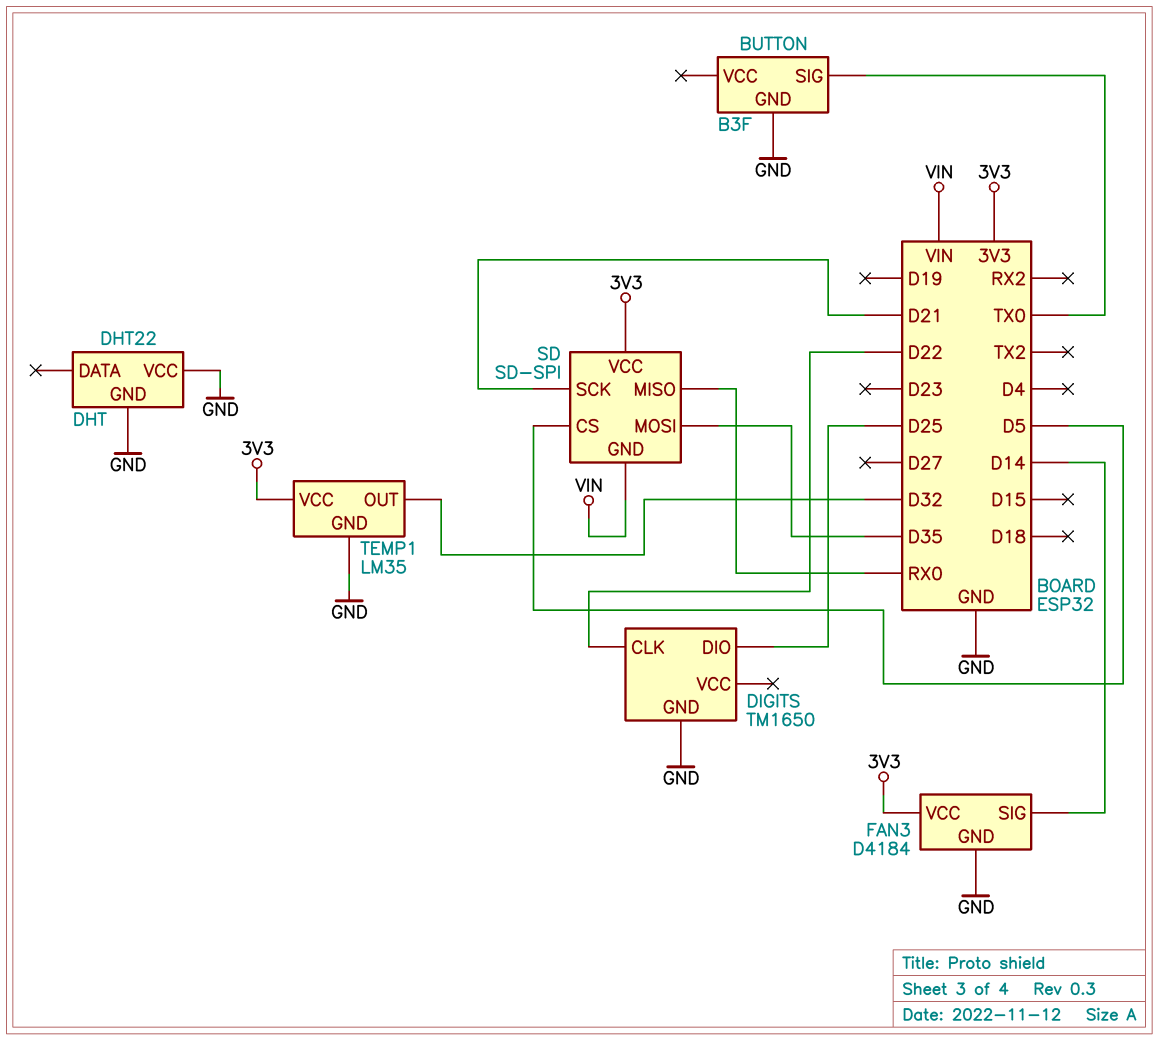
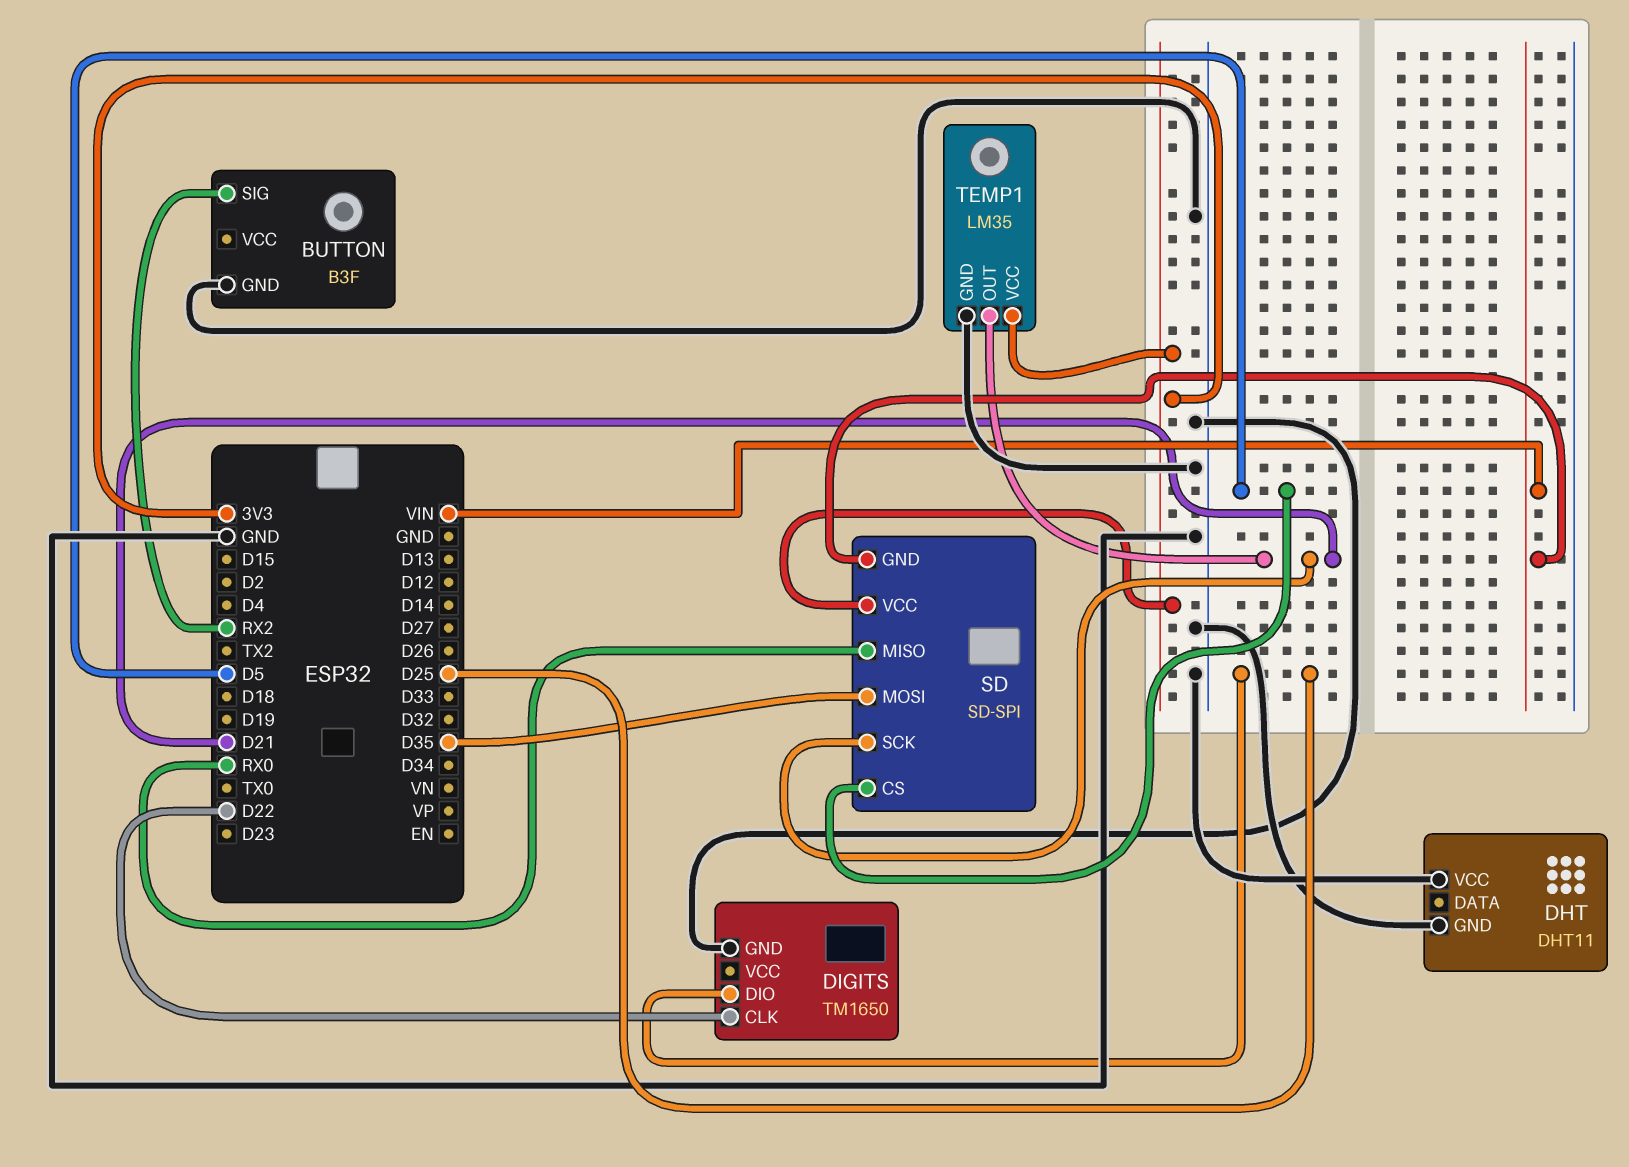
BUTTON pin SIG: TX0 -> RX2
DHT: DHT22 -> DHT11
FAN3: D4184 -> none
FAN3 pin GND: GND -> none
FAN3 pin SIG: D14 -> none
FAN3 pin VCC: 3V3 -> none
TEMP1 pin OUT: D32 -> D21

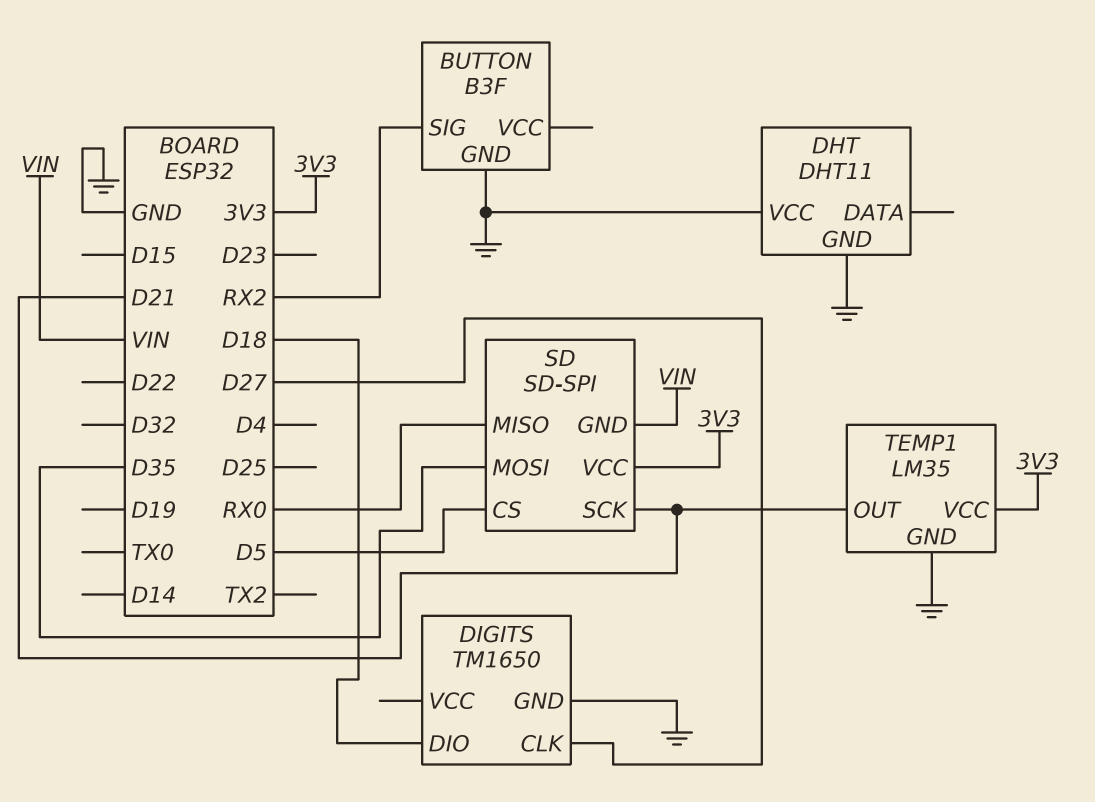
DIGITS pin CLK: D22 -> D27
DIGITS pin DIO: D25 -> D18

